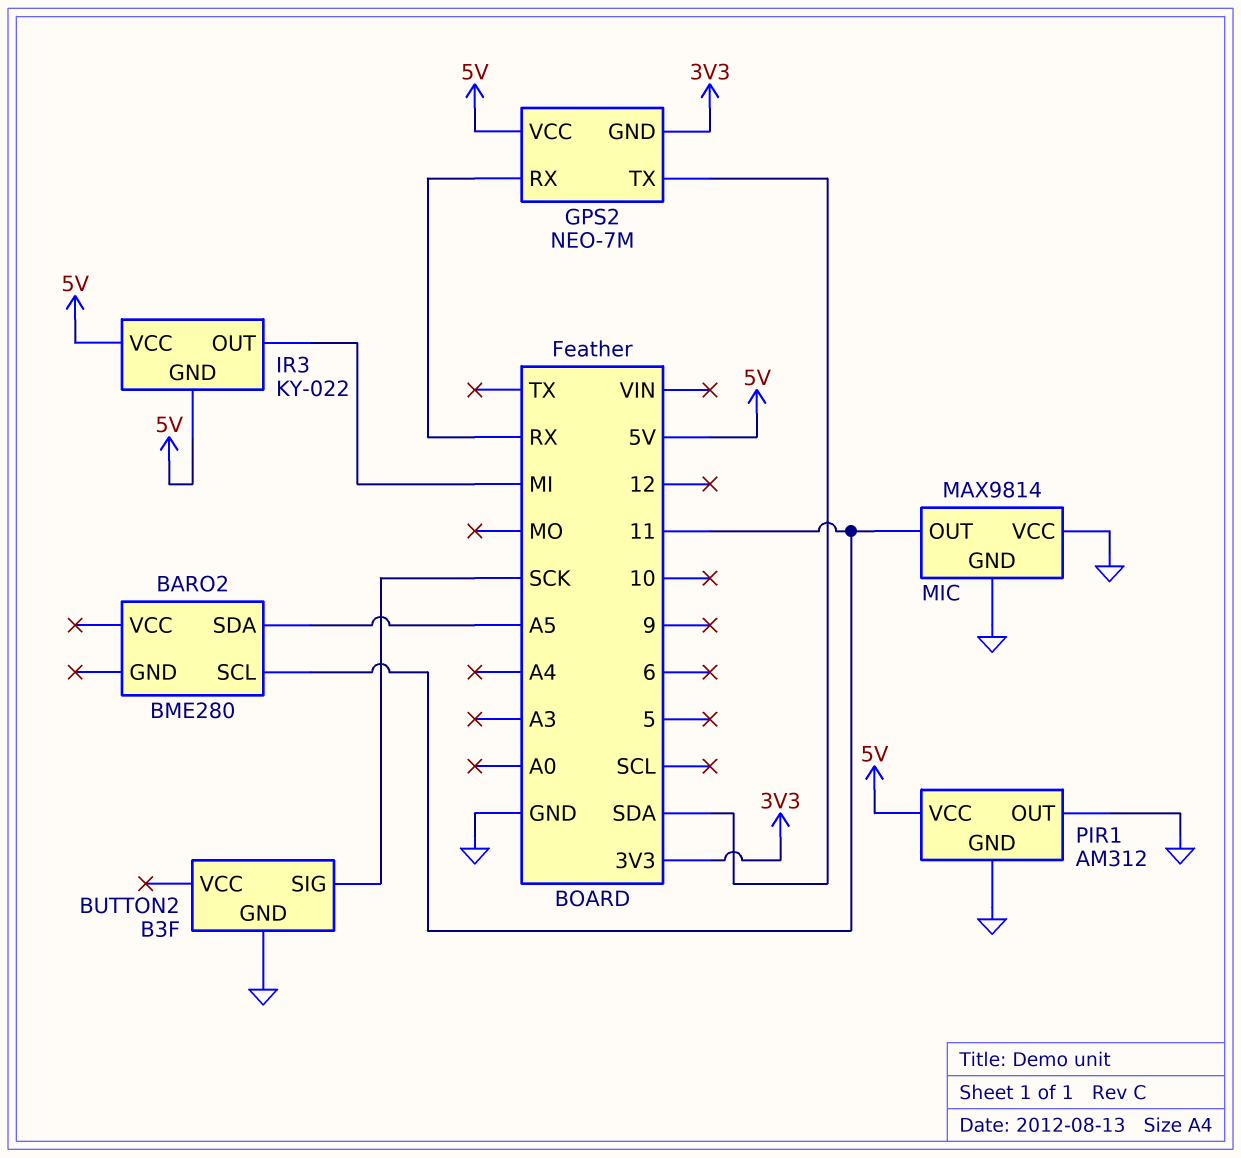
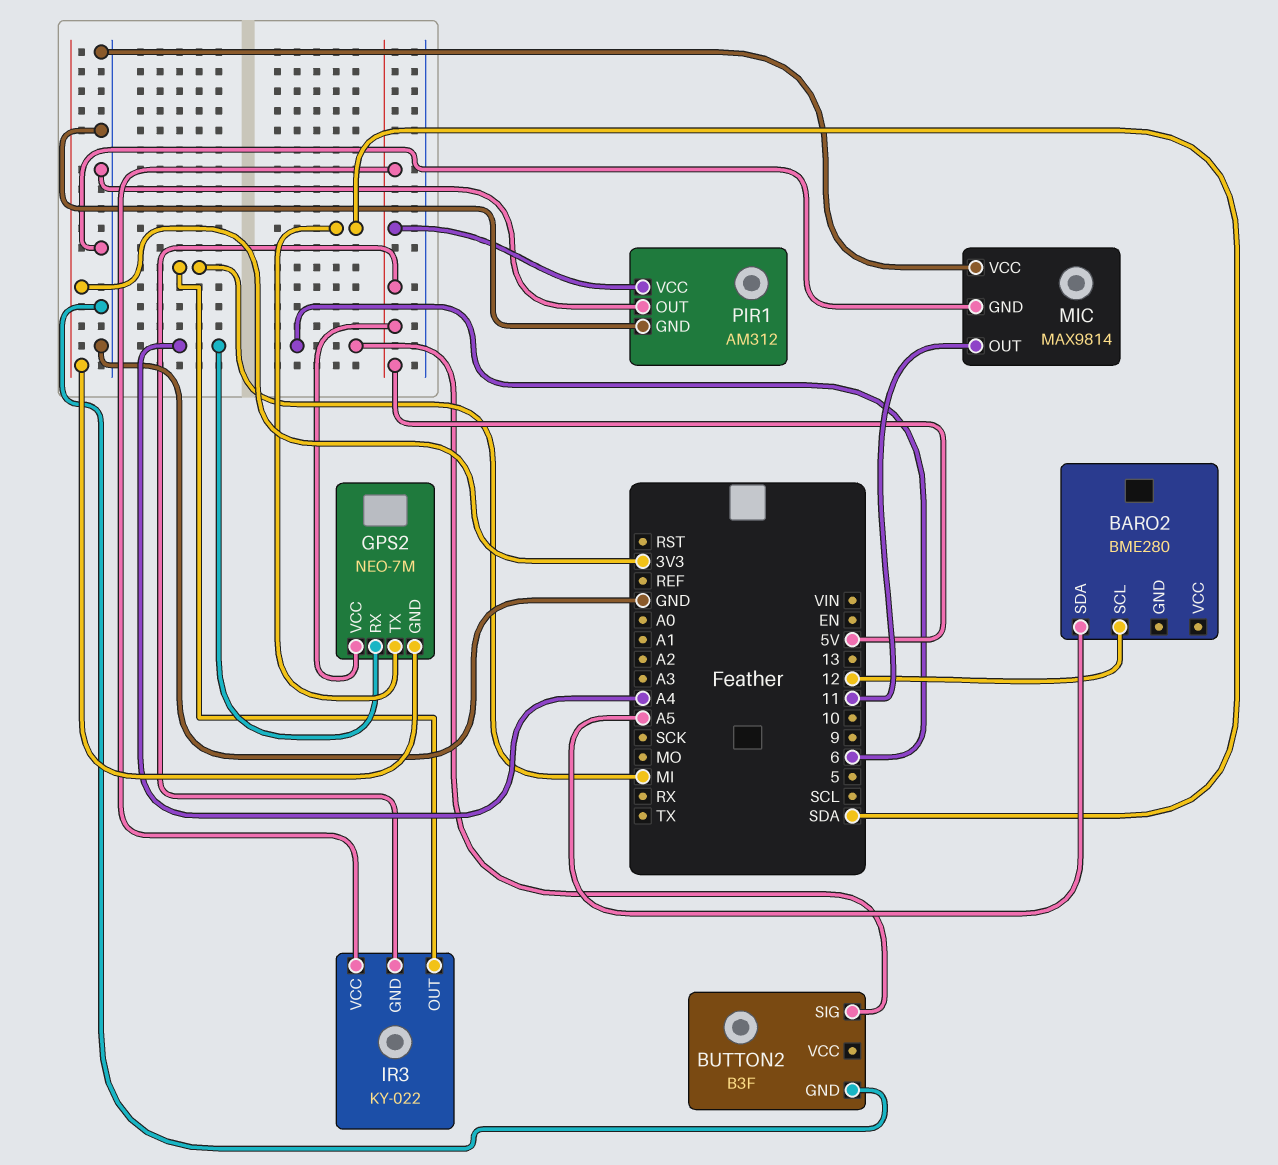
BARO2 pin SCL: 11 -> 12
BUTTON2 pin SIG: SCK -> 6
GPS2 pin RX: RX -> A4

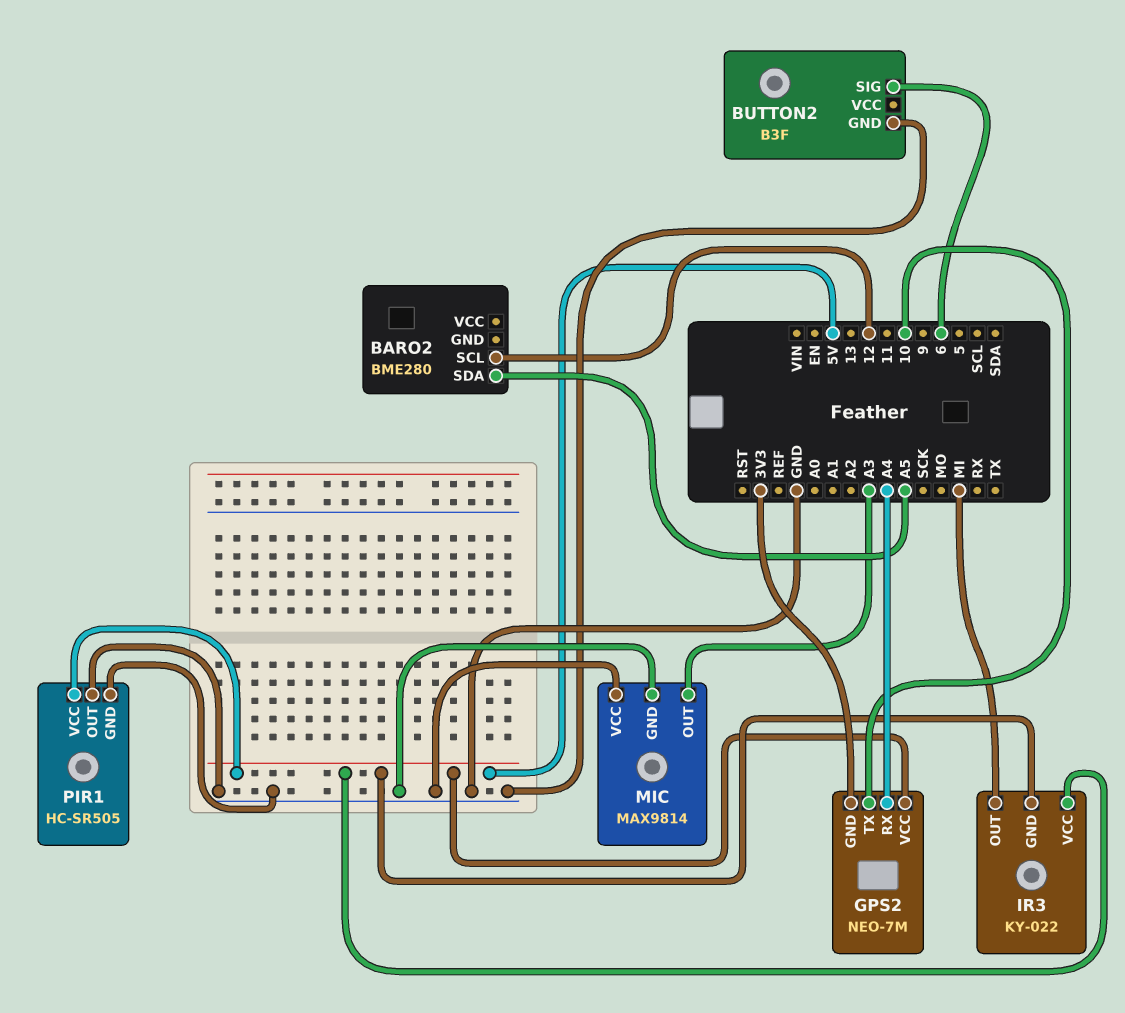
GPS2 pin TX: SDA -> 10
MIC pin OUT: 11 -> A3
PIR1: AM312 -> HC-SR505

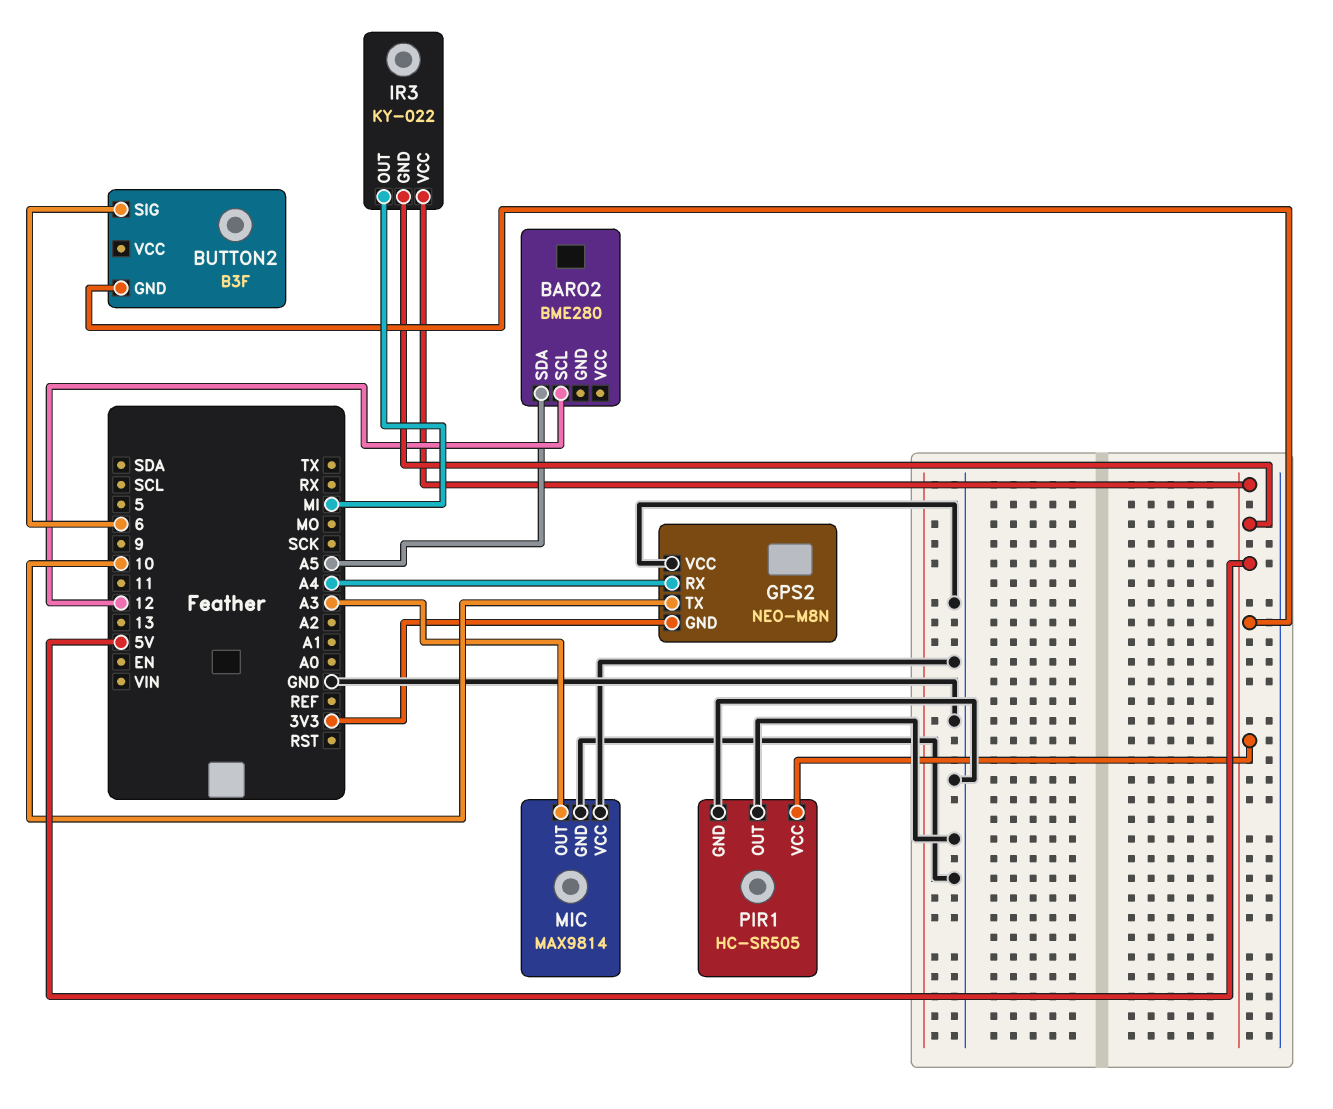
BUTTON2 pin GND: GND -> 5V
GPS2: NEO-7M -> NEO-M8N
GPS2 pin VCC: 5V -> GND

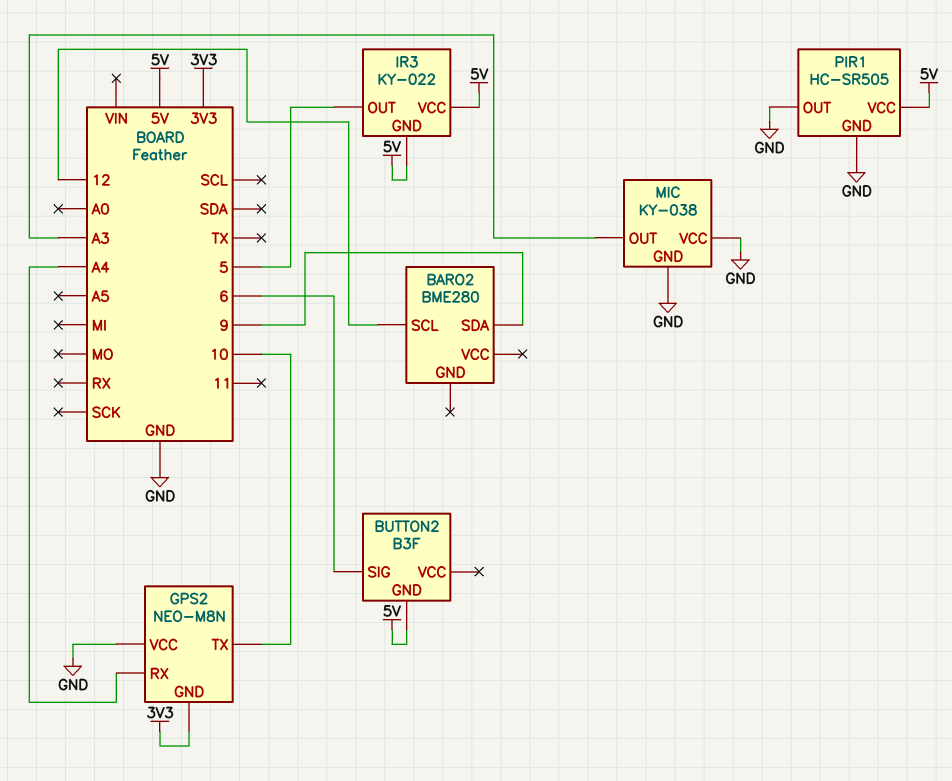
BARO2 pin SDA: A5 -> 9
IR3 pin OUT: MI -> 5
MIC: MAX9814 -> KY-038

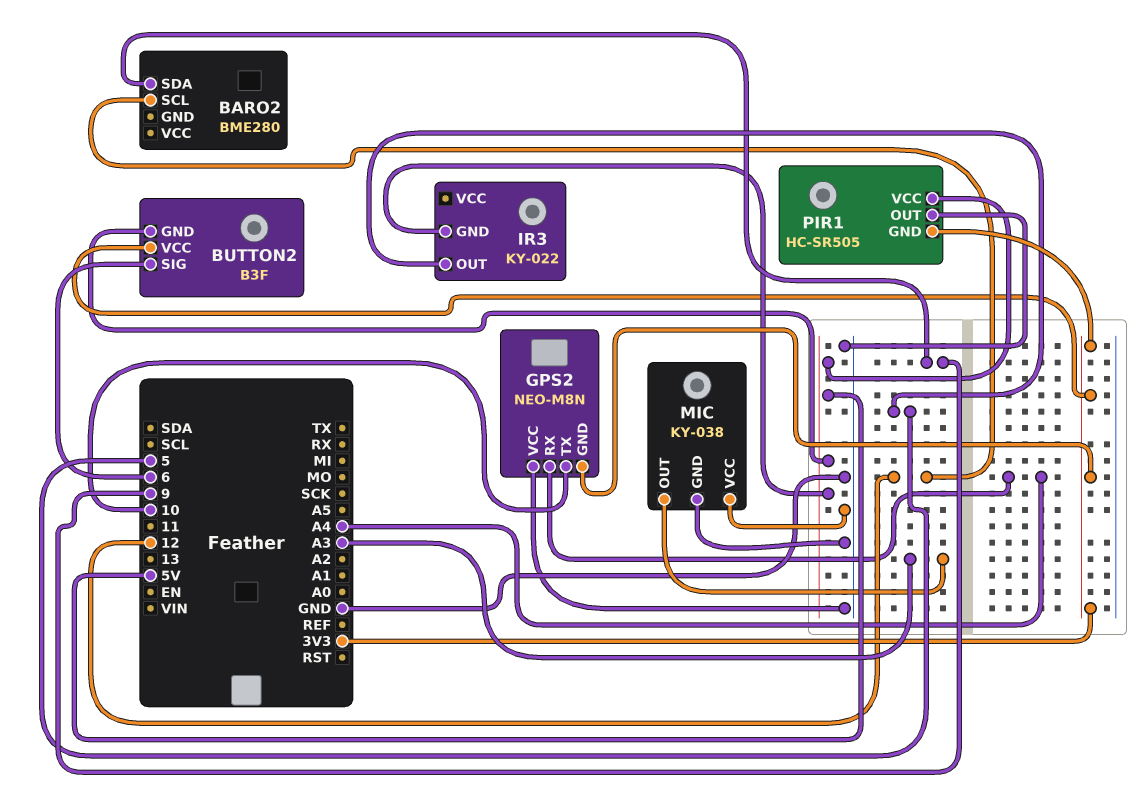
BUTTON2 pin VCC: none -> 3V3
IR3 pin VCC: 5V -> none
PIR1 pin GND: GND -> 3V3

